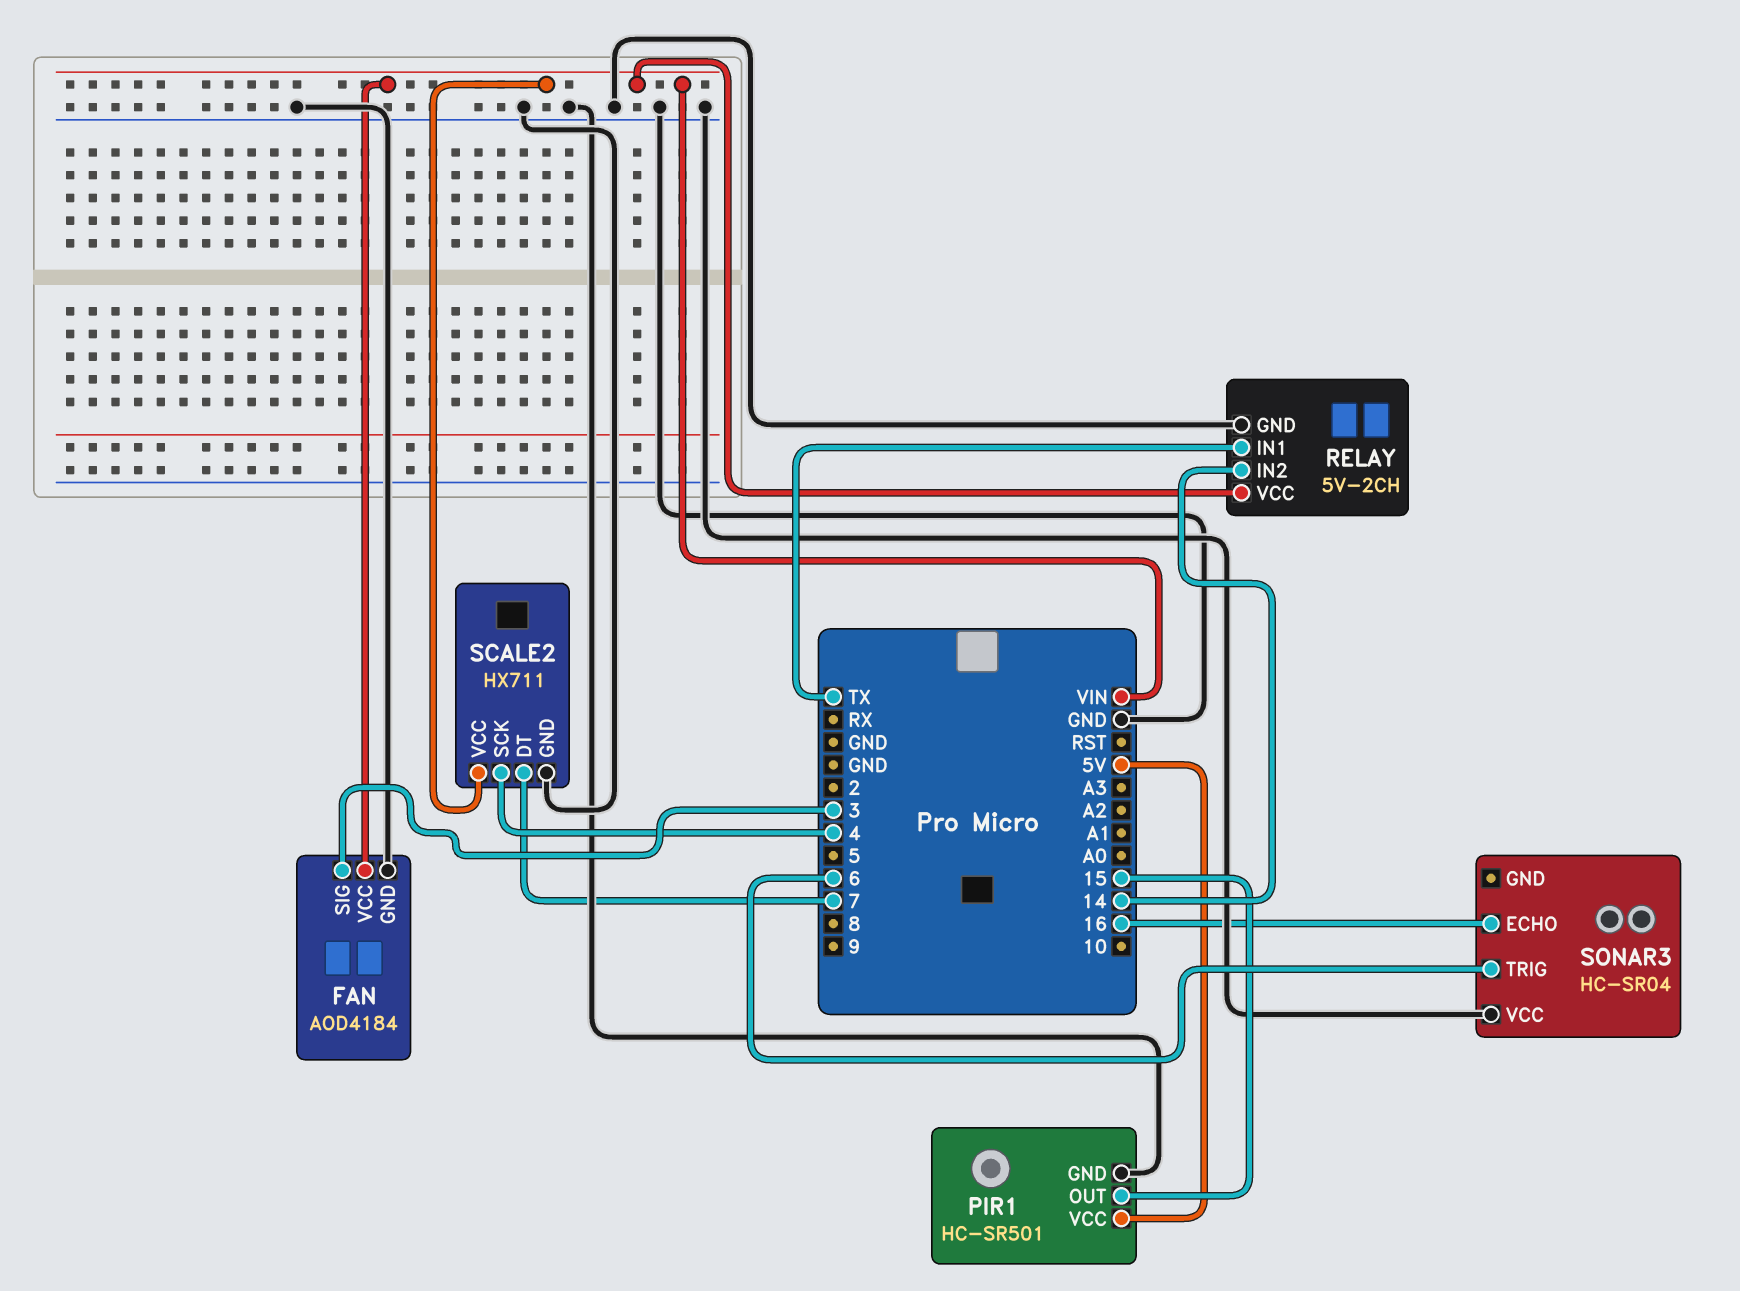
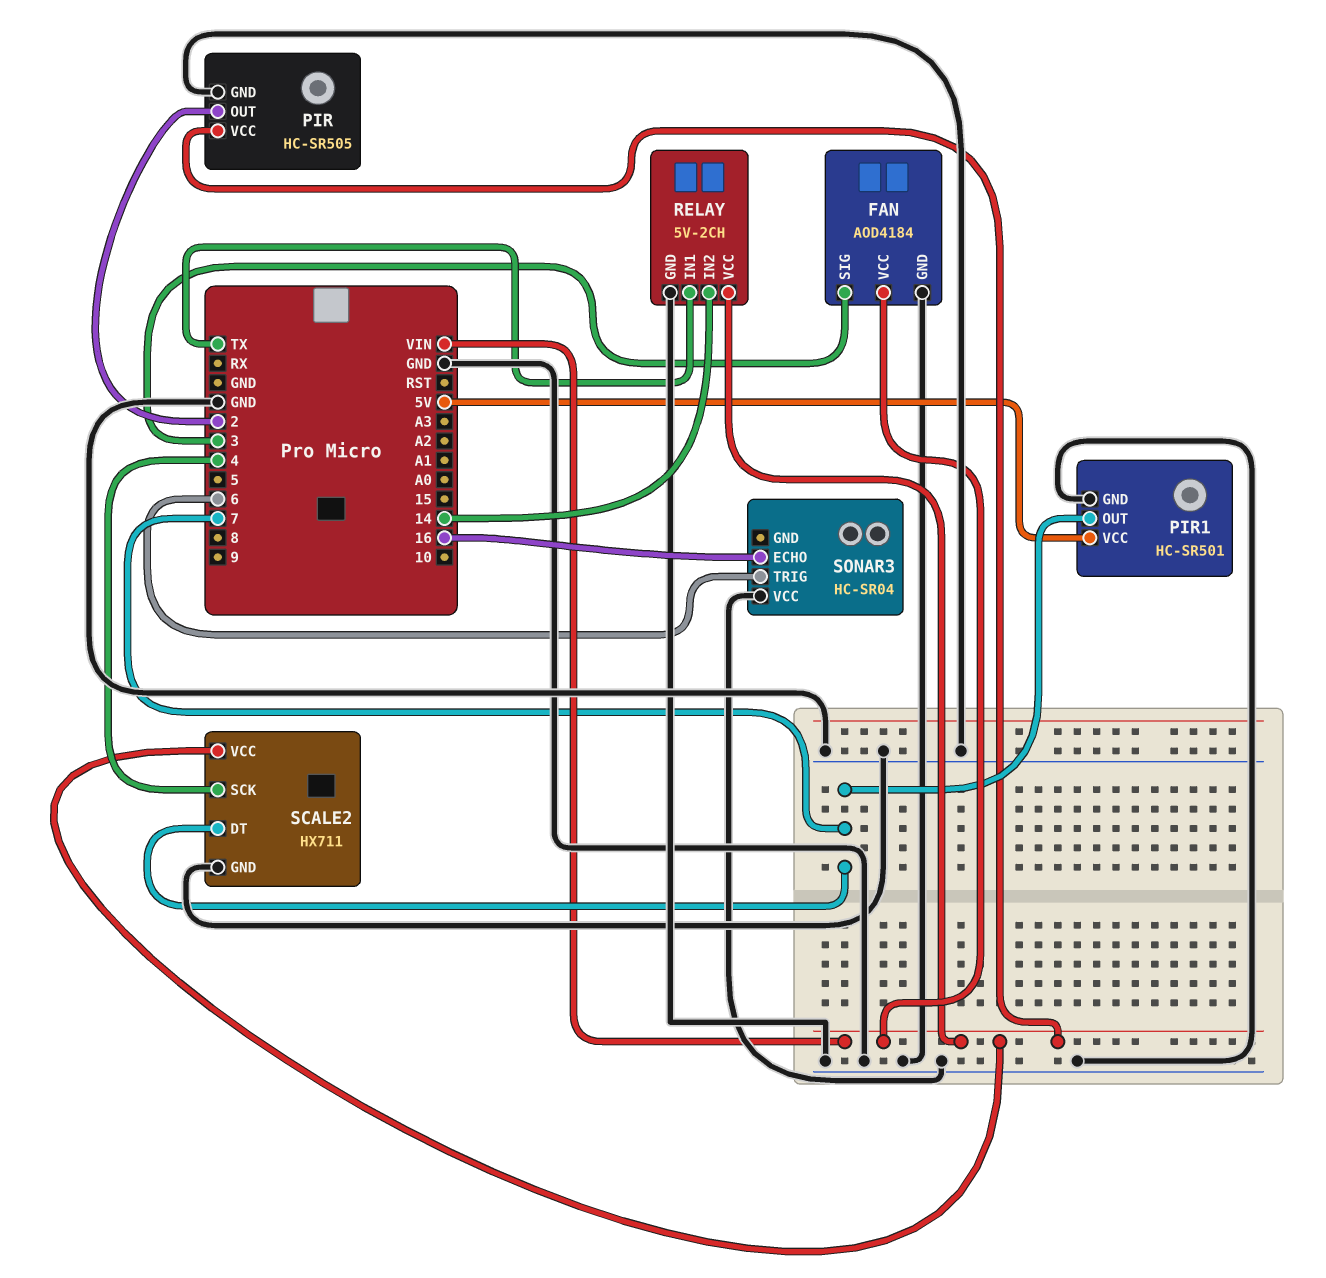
PIR: none -> HC-SR505
PIR pin GND: none -> GND
PIR pin OUT: none -> 2
PIR pin VCC: none -> VIN
PIR1 pin OUT: 15 -> 7

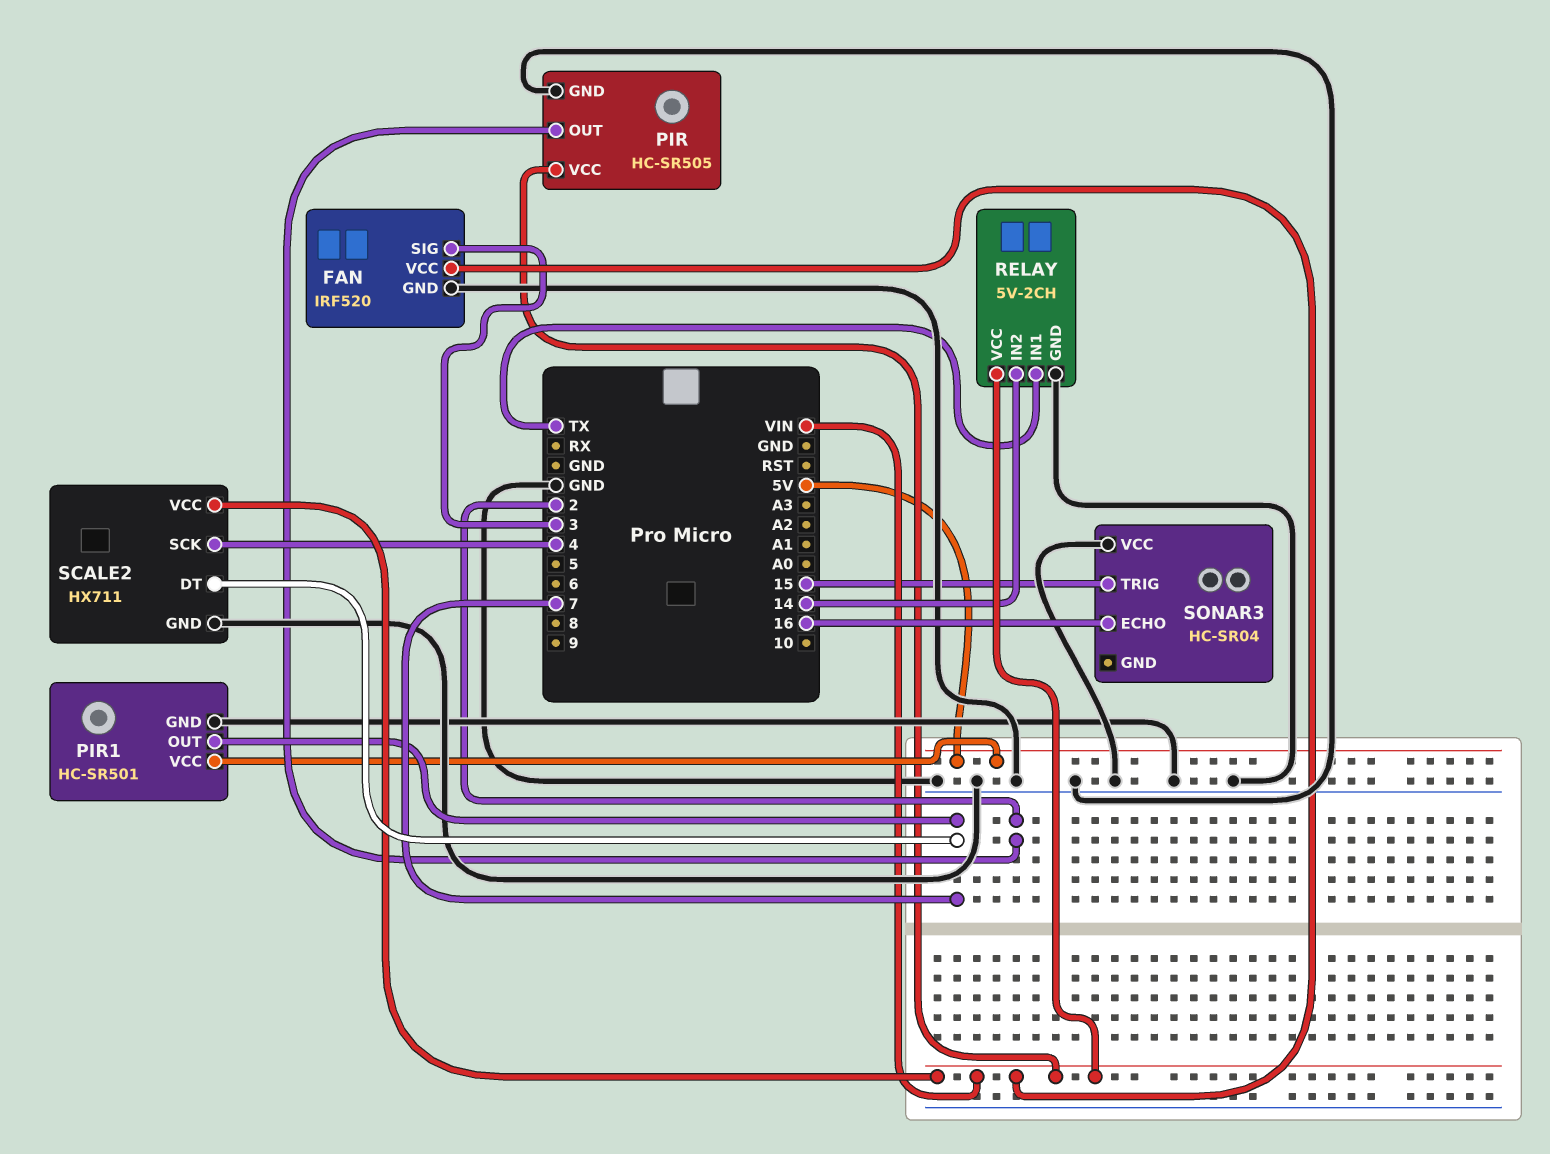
FAN: AOD4184 -> IRF520
SONAR3 pin TRIG: 6 -> 15

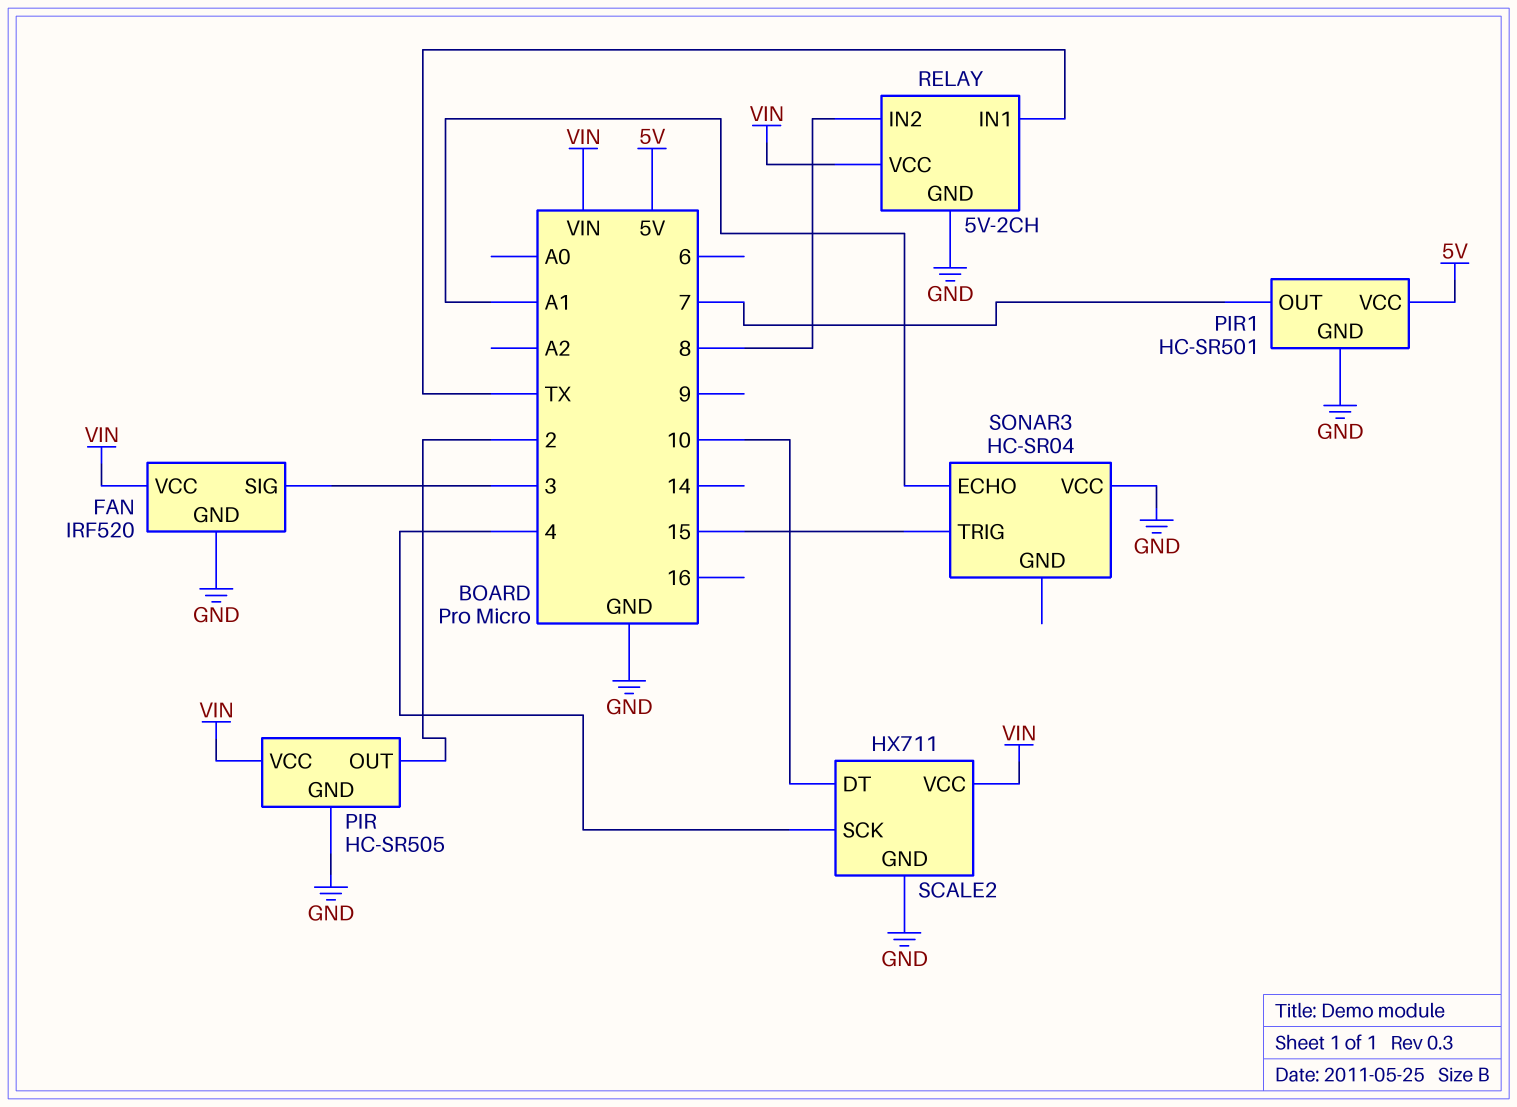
RELAY pin IN2: 14 -> 8
SCALE2 pin DT: 7 -> 10
SONAR3 pin ECHO: 16 -> A1

